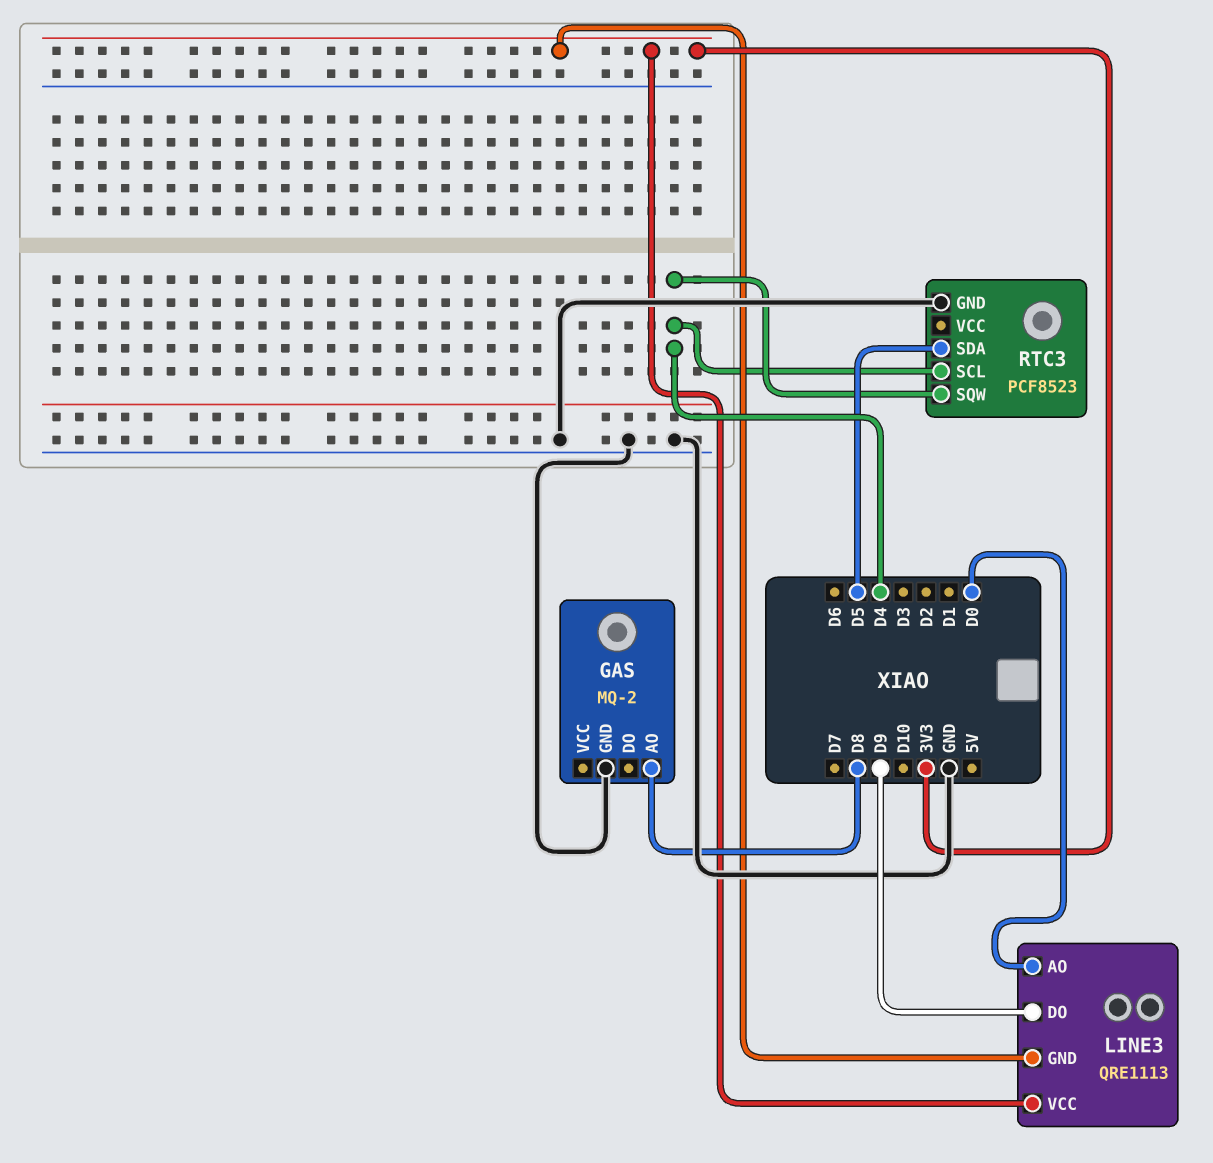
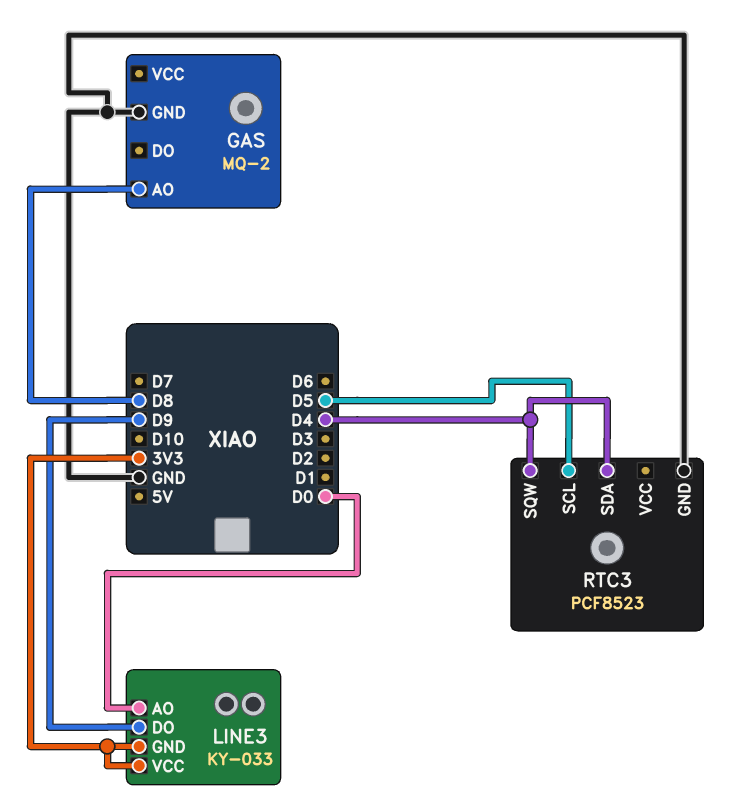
LINE3: QRE1113 -> KY-033
RTC3 pin SCL: D4 -> D5
RTC3 pin SDA: D5 -> D4

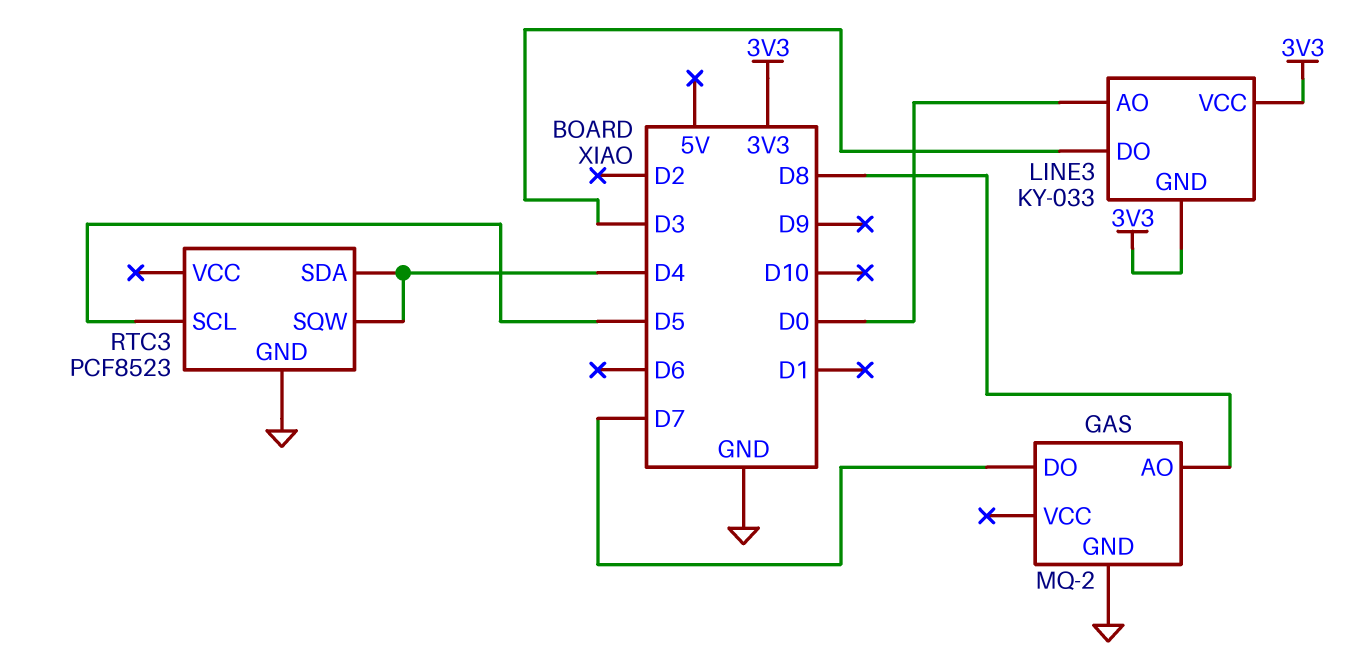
GAS pin DO: none -> D7
LINE3 pin DO: D9 -> D3

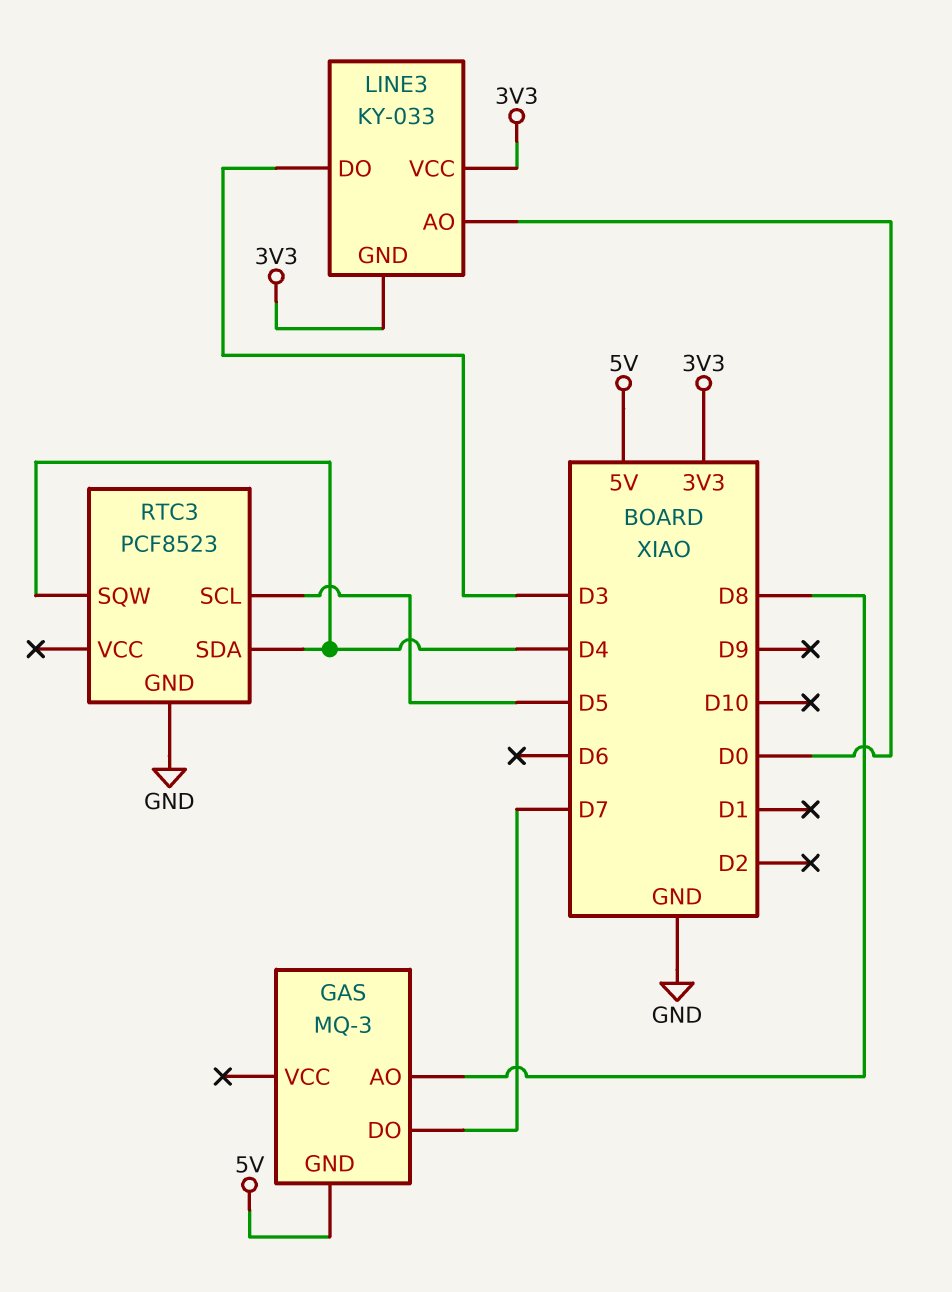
GAS: MQ-2 -> MQ-3
GAS pin GND: GND -> 5V

